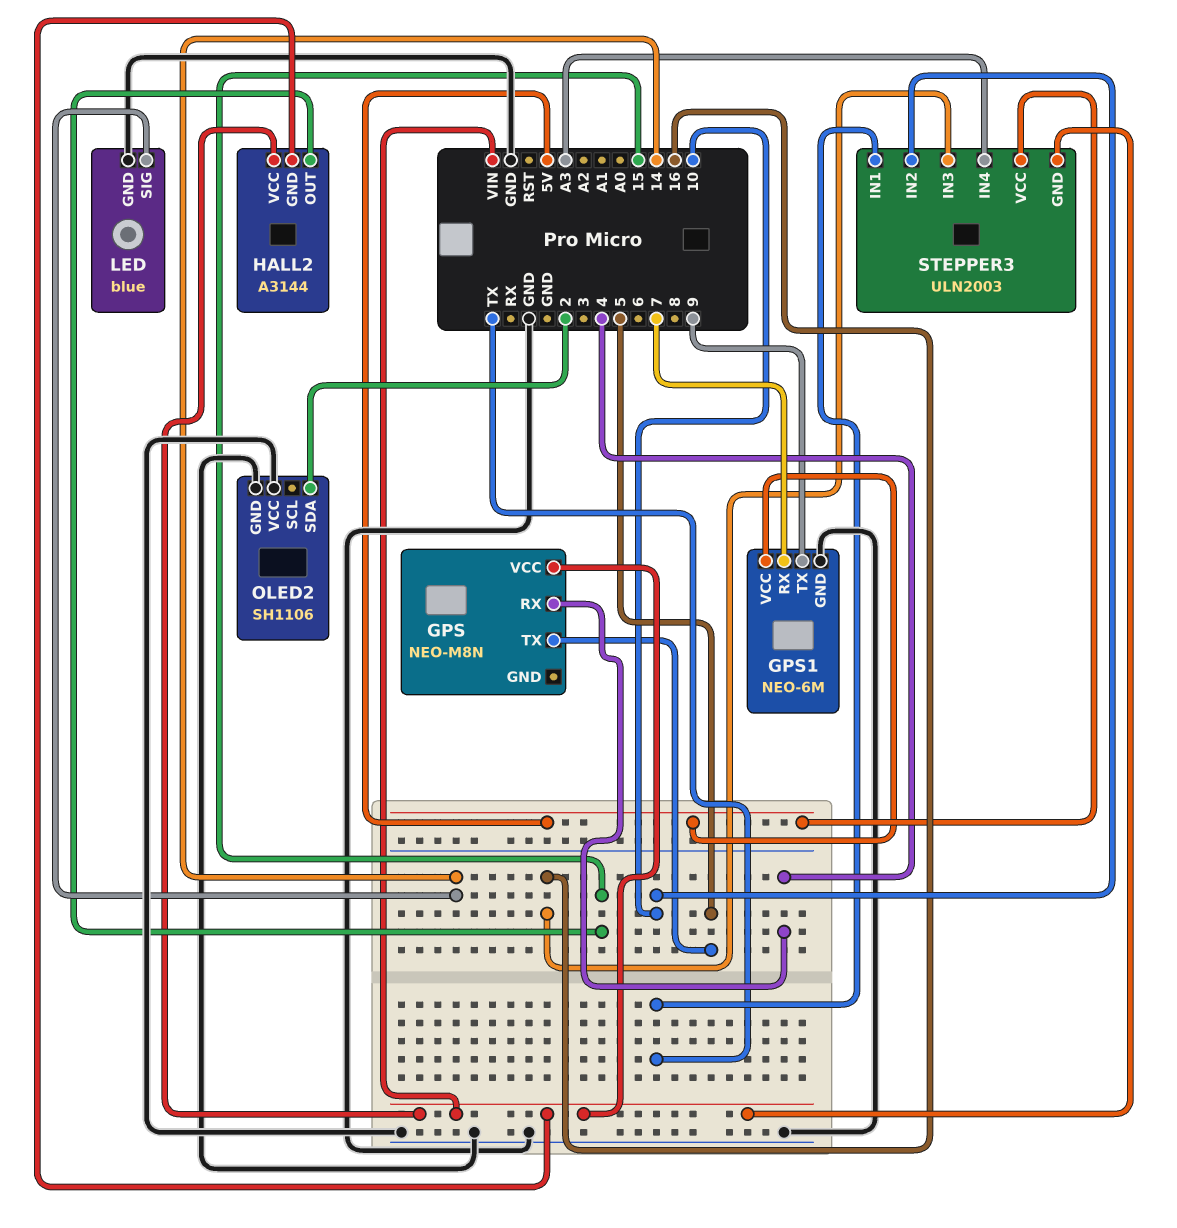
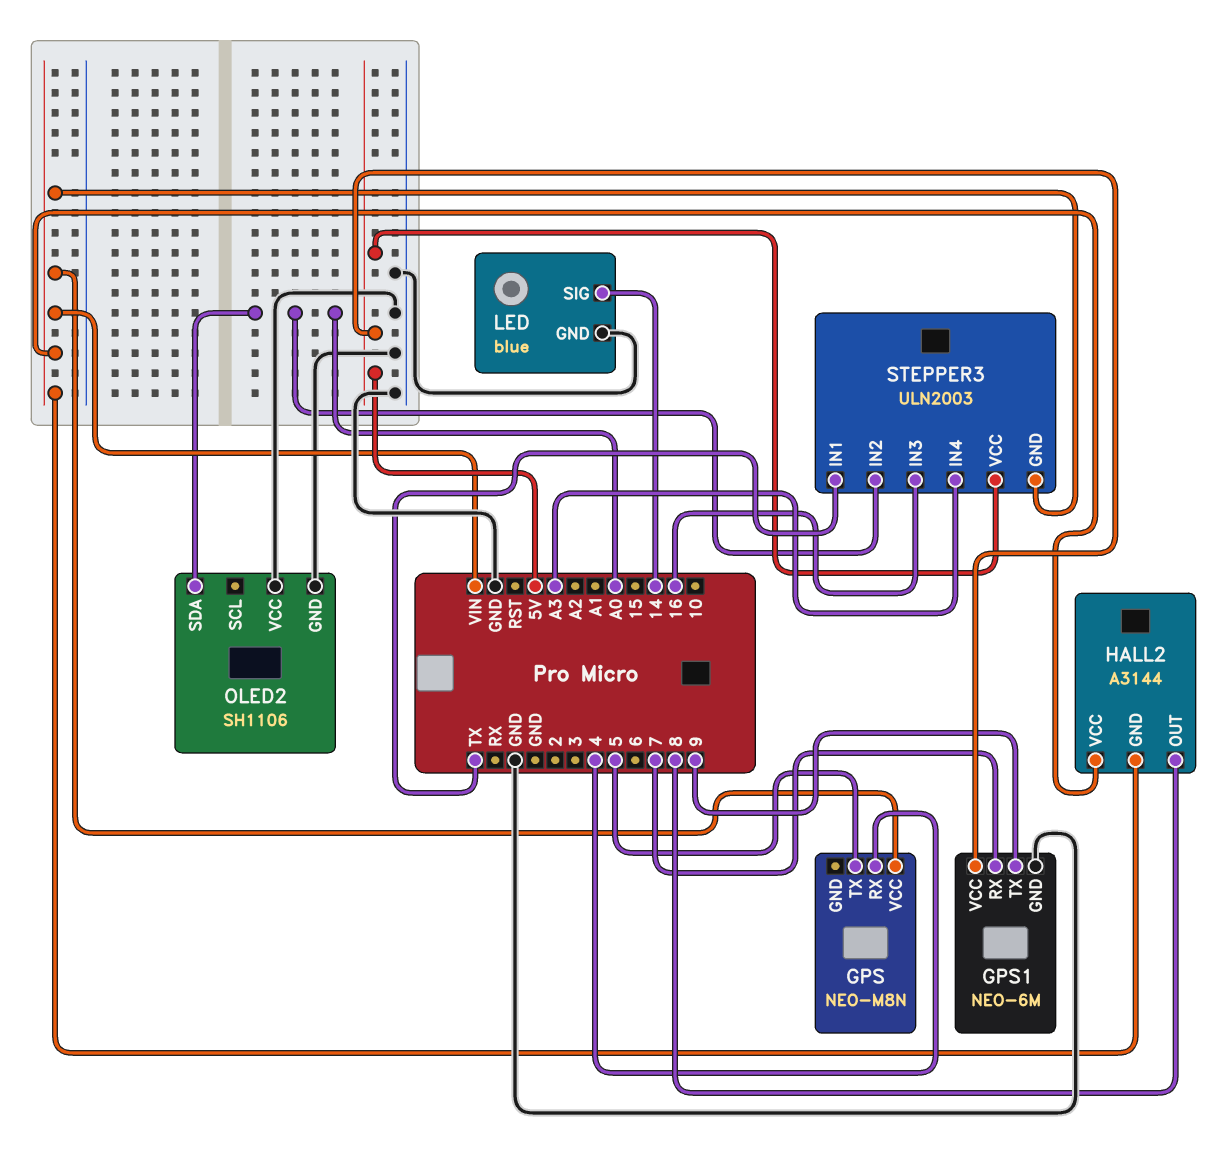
HALL2 pin OUT: 15 -> 8
OLED2 pin SDA: 2 -> A0
STEPPER3 pin IN2: 10 -> A0

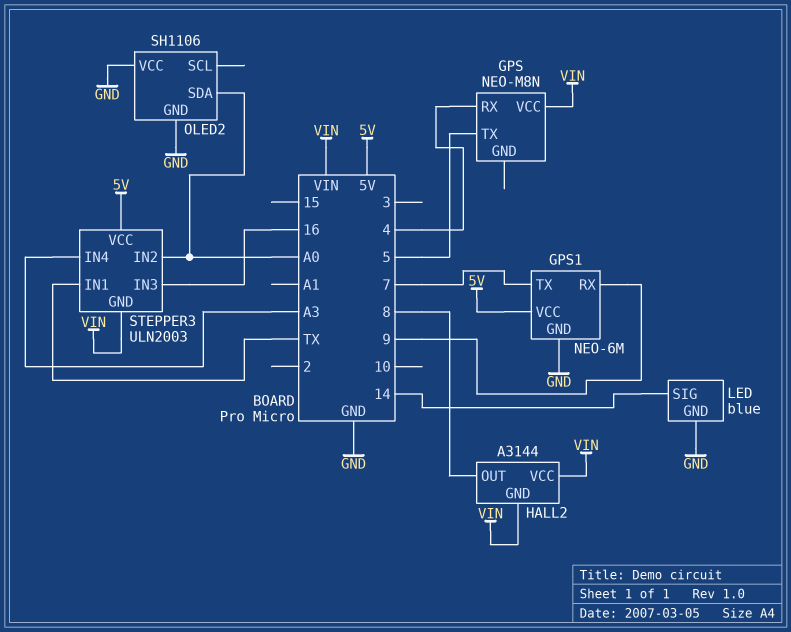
GPS1 pin RX: 7 -> 9
GPS1 pin TX: 9 -> 7

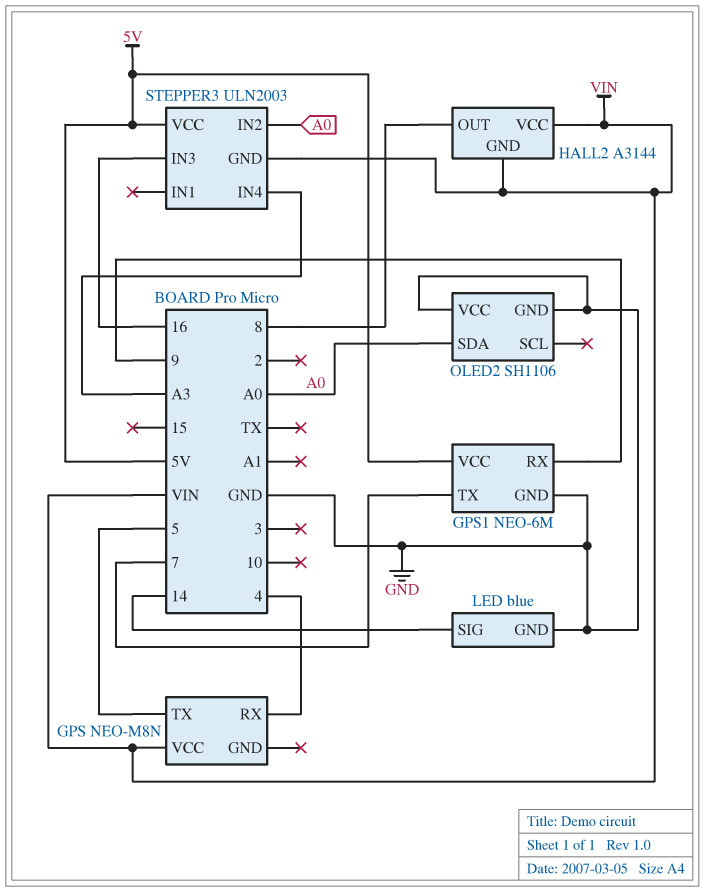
STEPPER3 pin IN1: TX -> none

